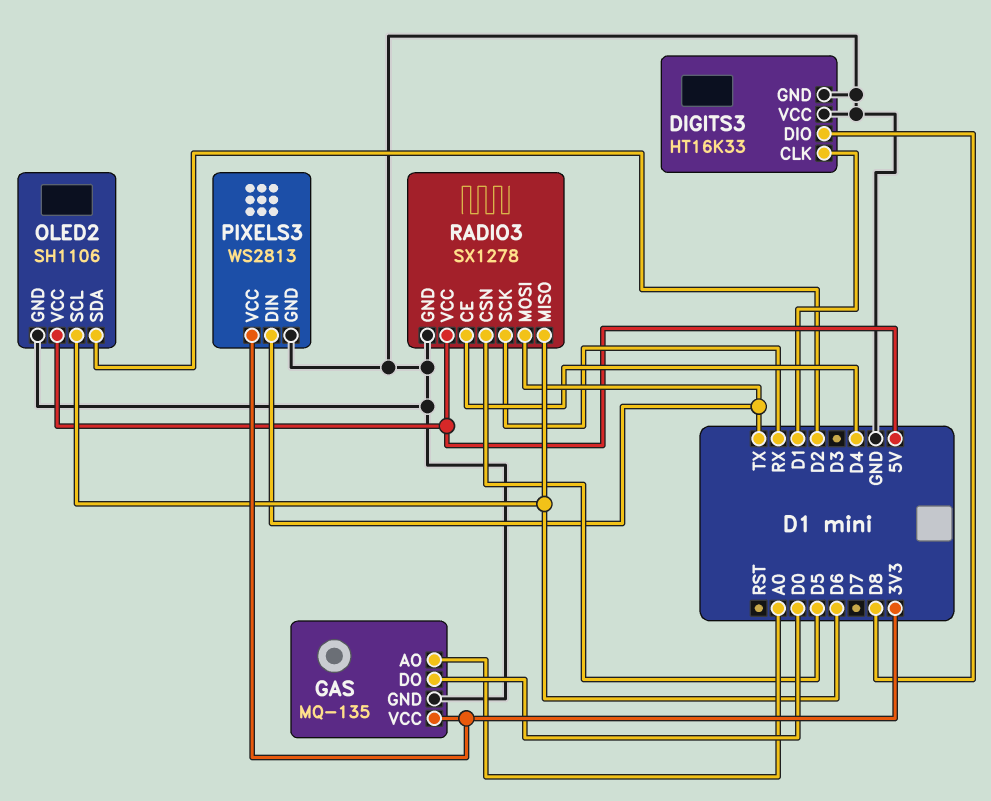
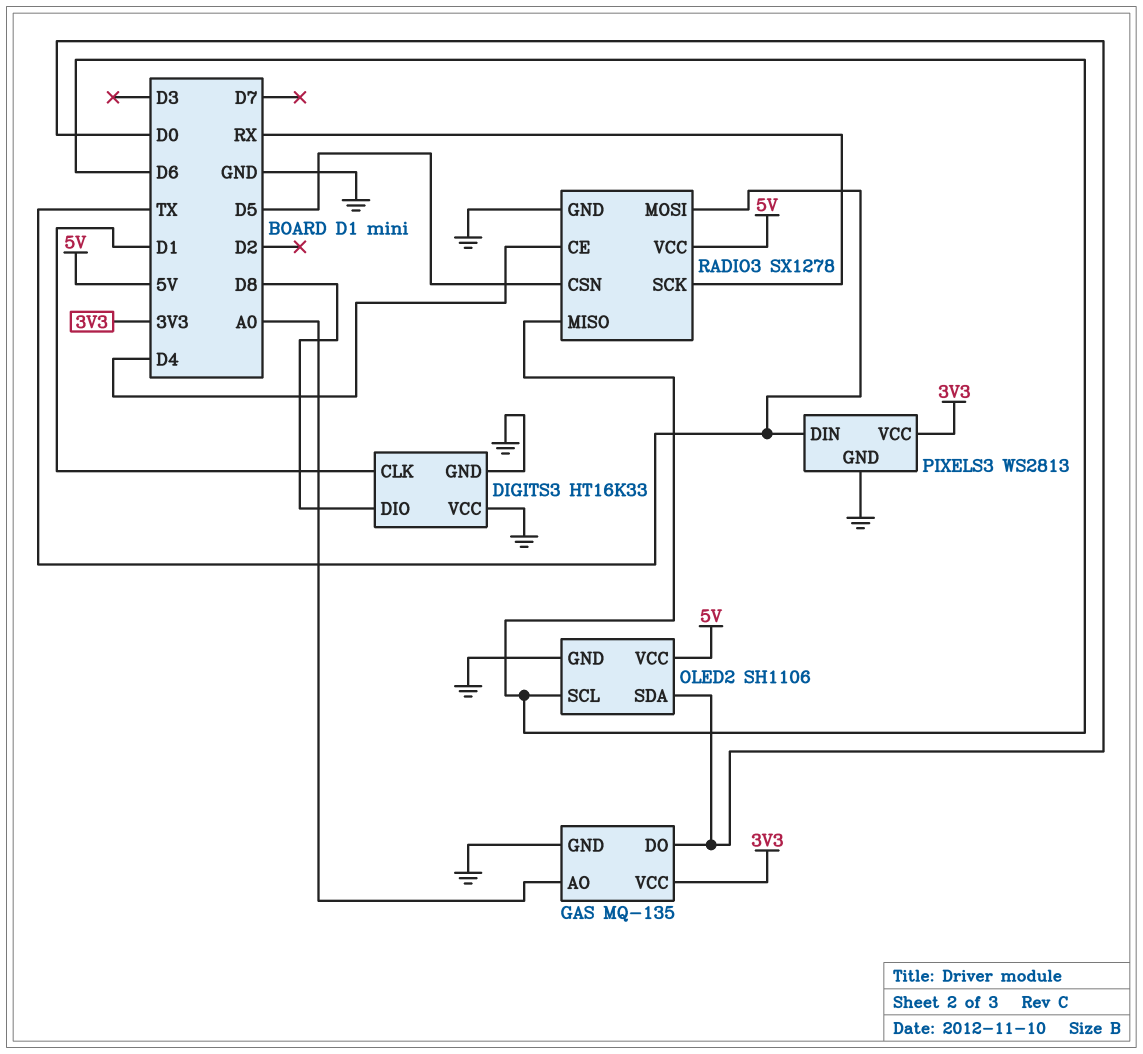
OLED2 pin SDA: D2 -> D0

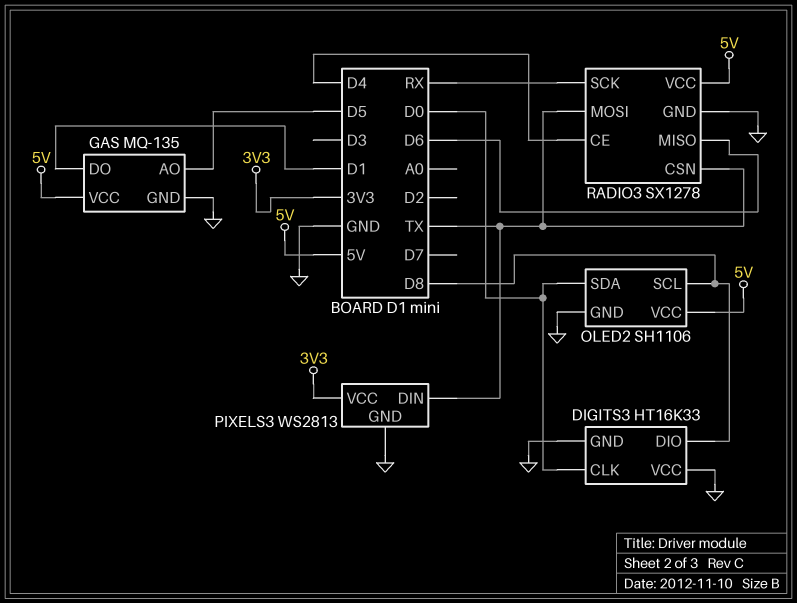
DIGITS3 pin CLK: D1 -> D0
GAS pin AO: A0 -> D5
GAS pin DO: D0 -> D1
GAS pin VCC: 3V3 -> 5V
OLED2 pin SCL: D6 -> D8
RADIO3 pin CSN: D5 -> TX

